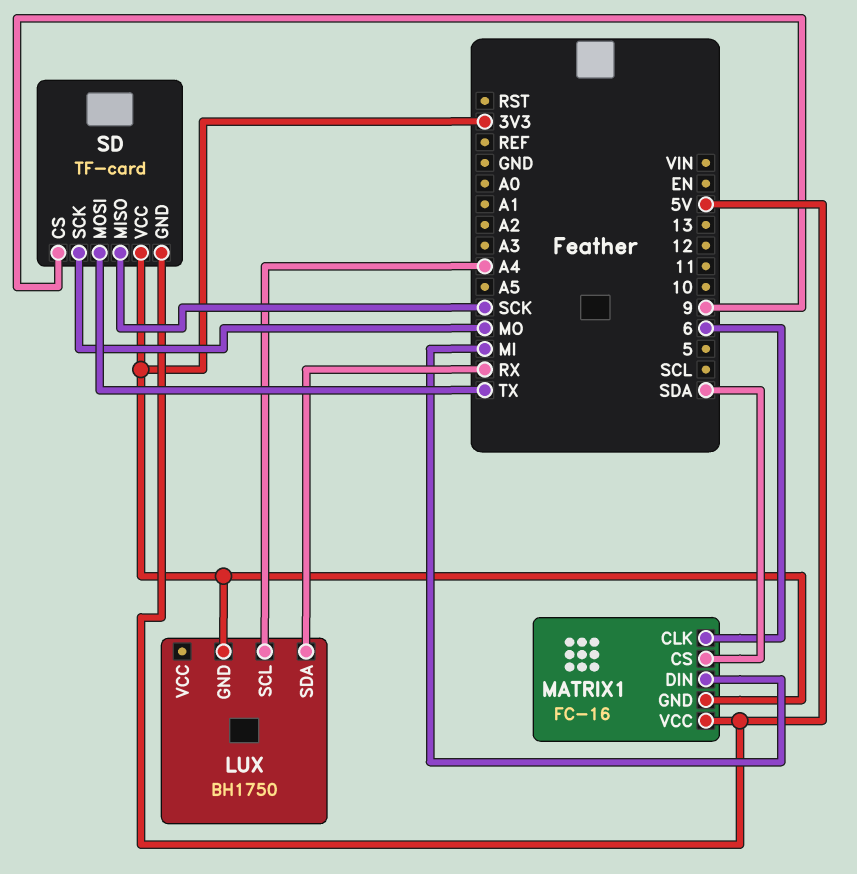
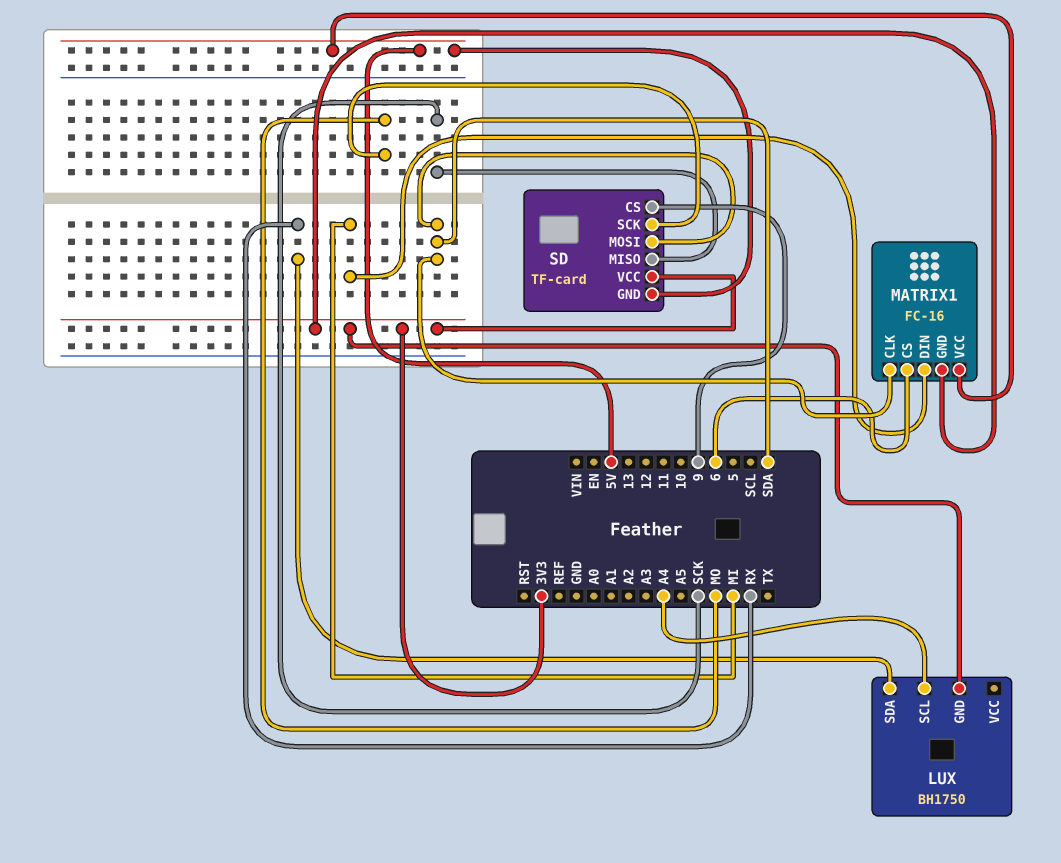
MATRIX1 pin CLK: 6 -> SDA
MATRIX1 pin CS: SDA -> 6
SD pin MOSI: TX -> SDA

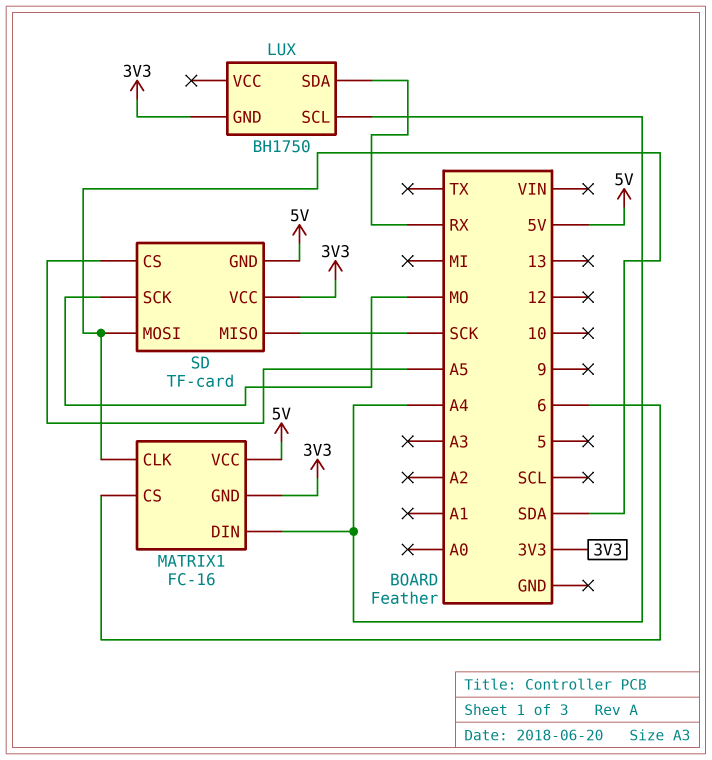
MATRIX1 pin DIN: MI -> A4
SD pin CS: 9 -> A5

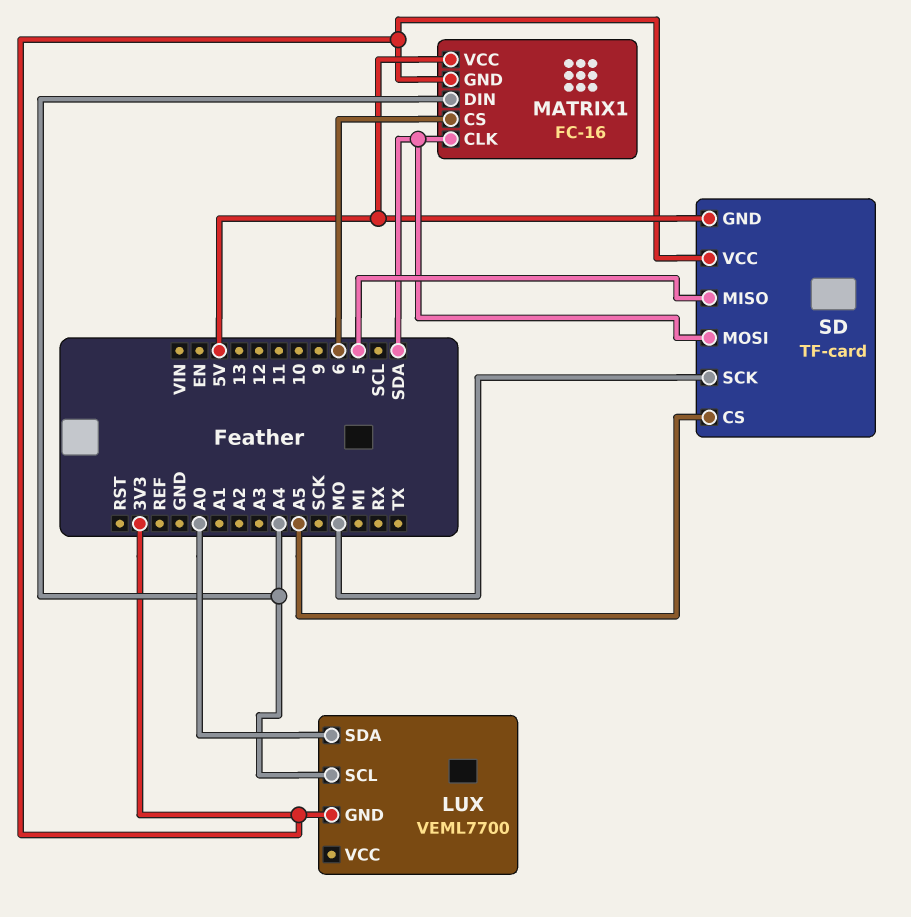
LUX: BH1750 -> VEML7700
LUX pin SDA: RX -> A0
SD pin MISO: SCK -> 5

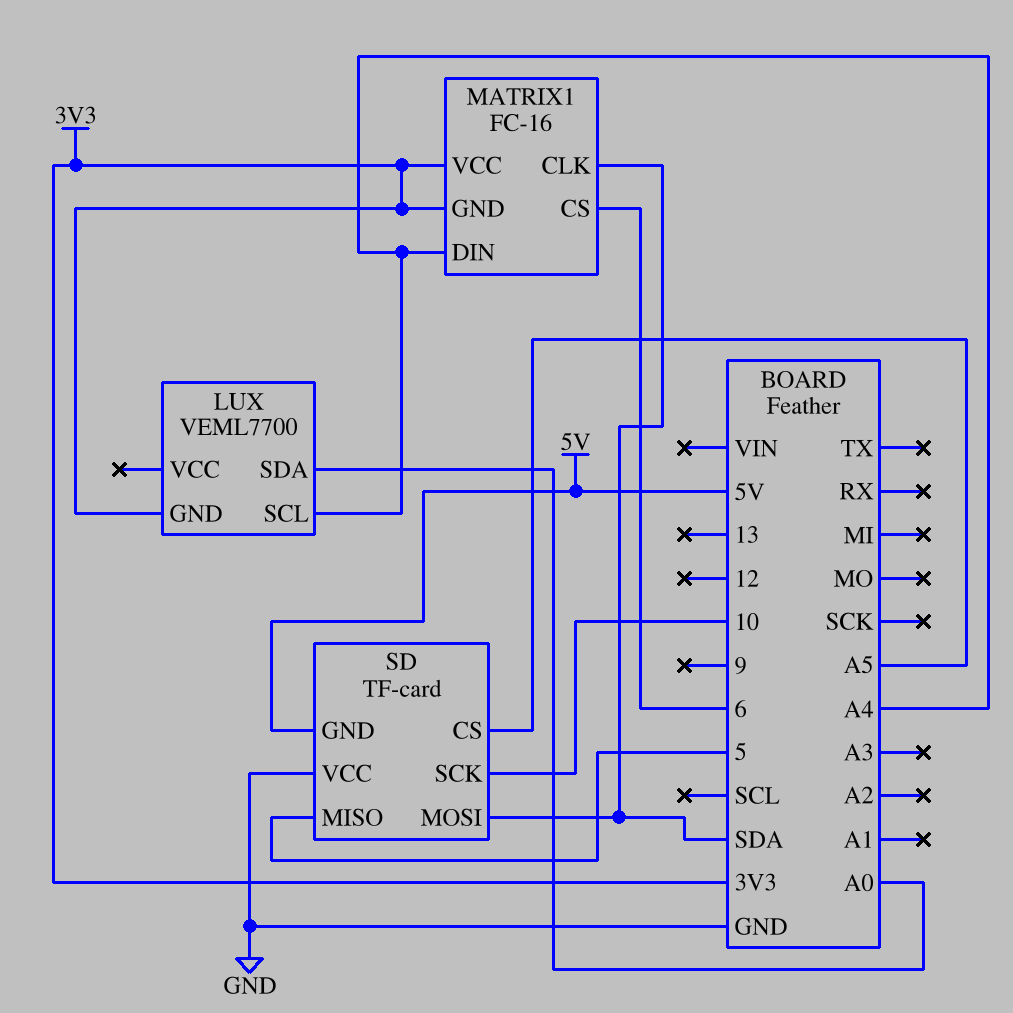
MATRIX1 pin VCC: 5V -> 3V3
SD pin SCK: MO -> 10
SD pin VCC: 3V3 -> GND

